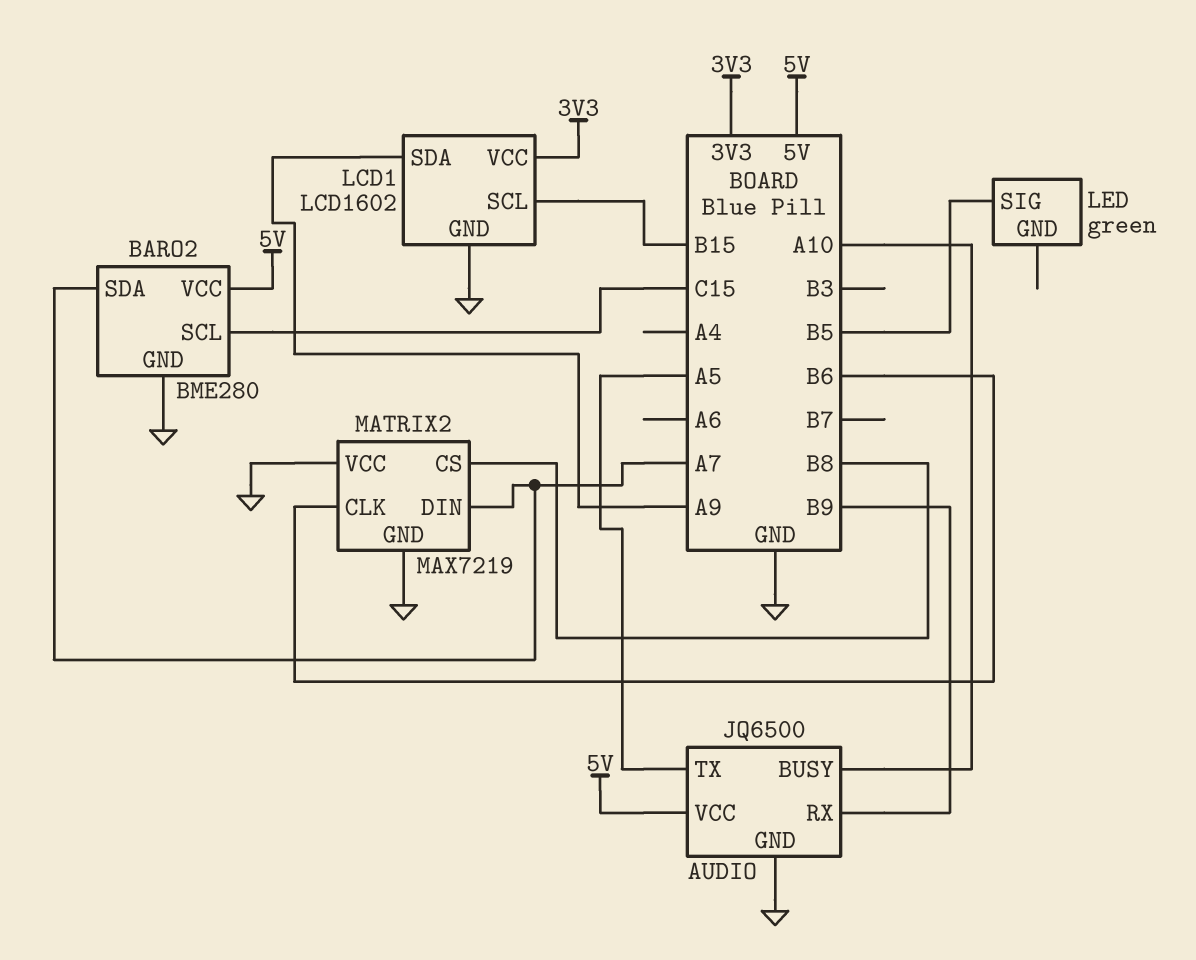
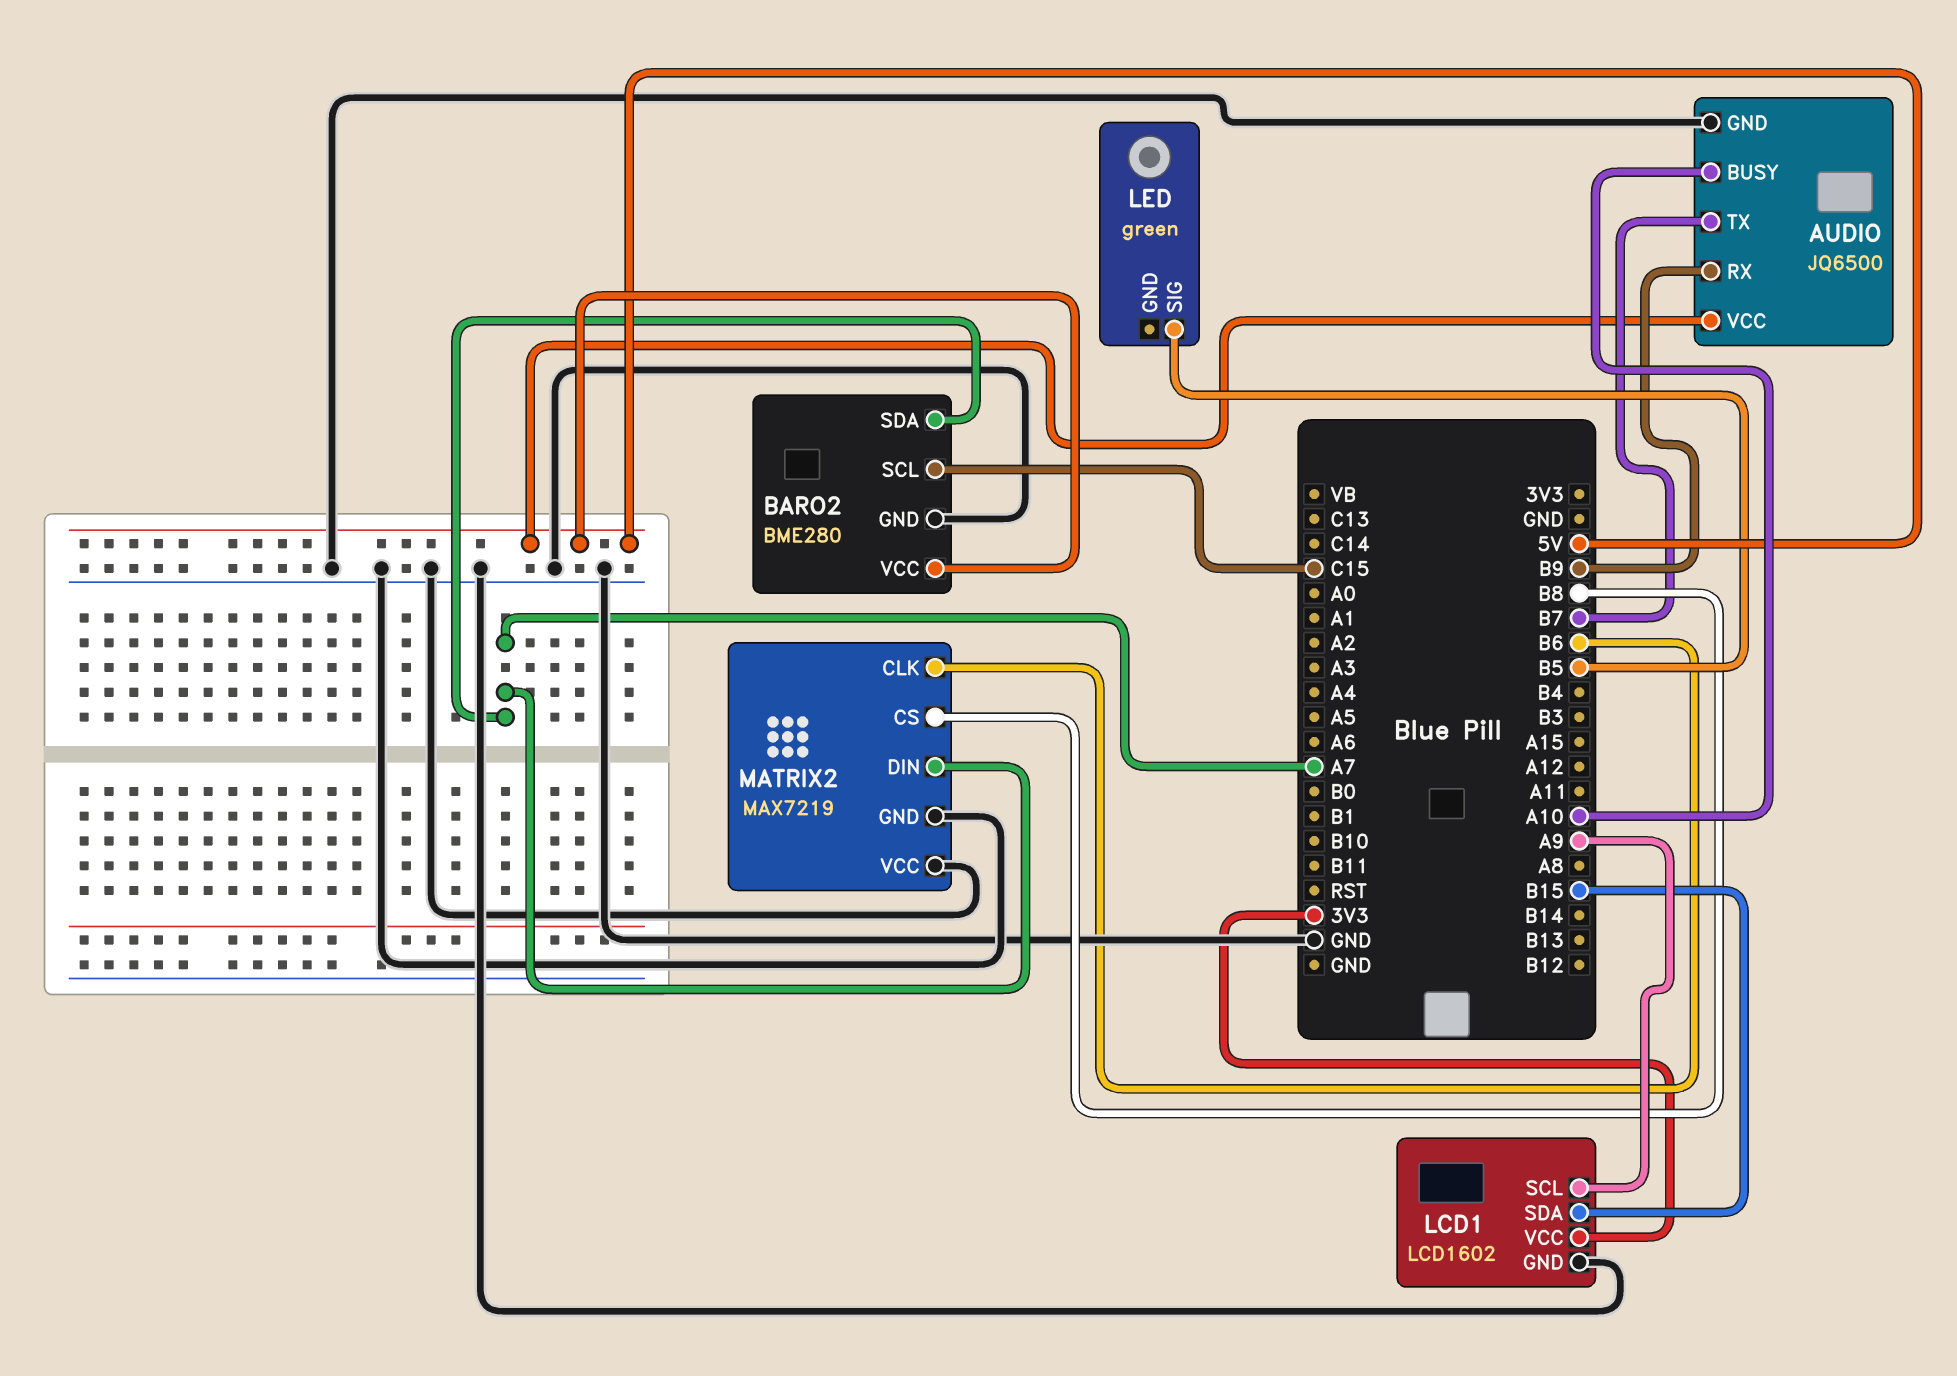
AUDIO pin TX: A5 -> B7
LCD1 pin SCL: B15 -> A9
LCD1 pin SDA: A9 -> B15

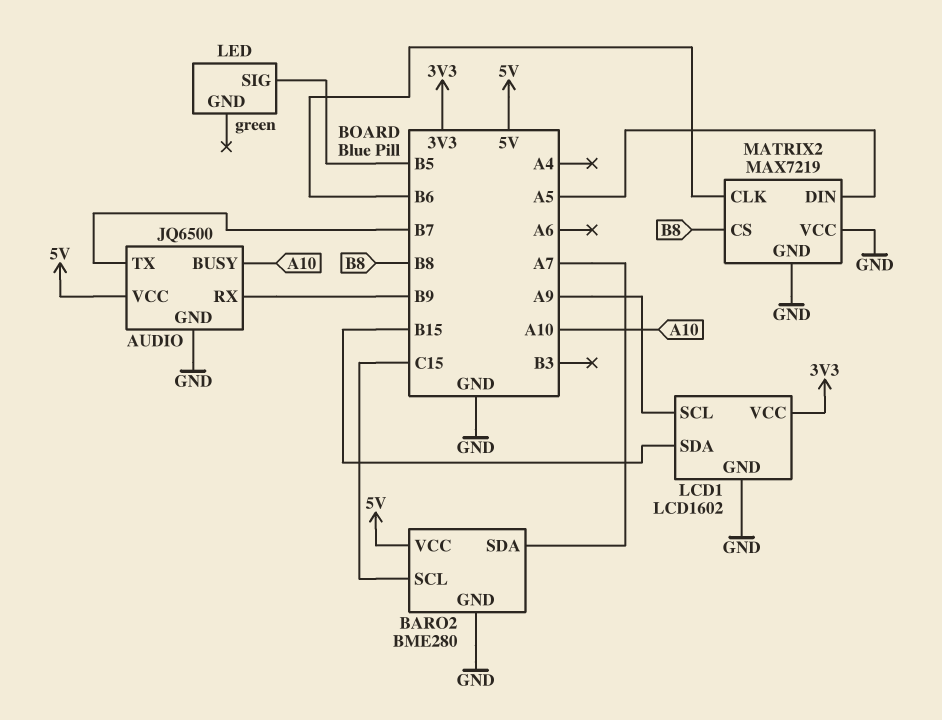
MATRIX2 pin DIN: A7 -> A5

